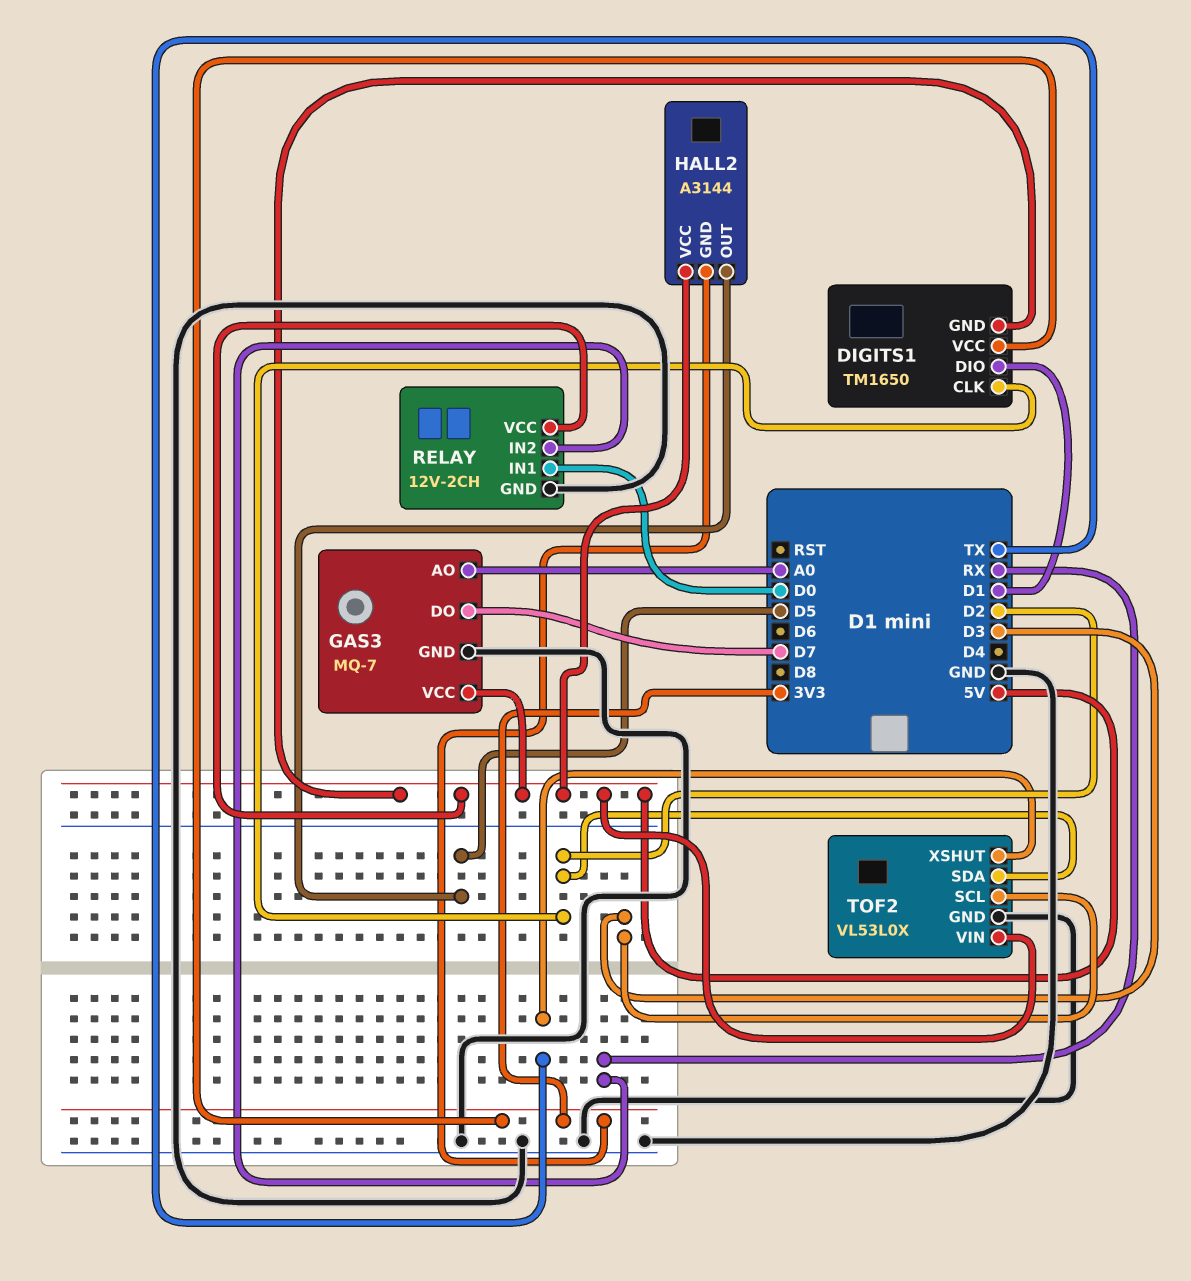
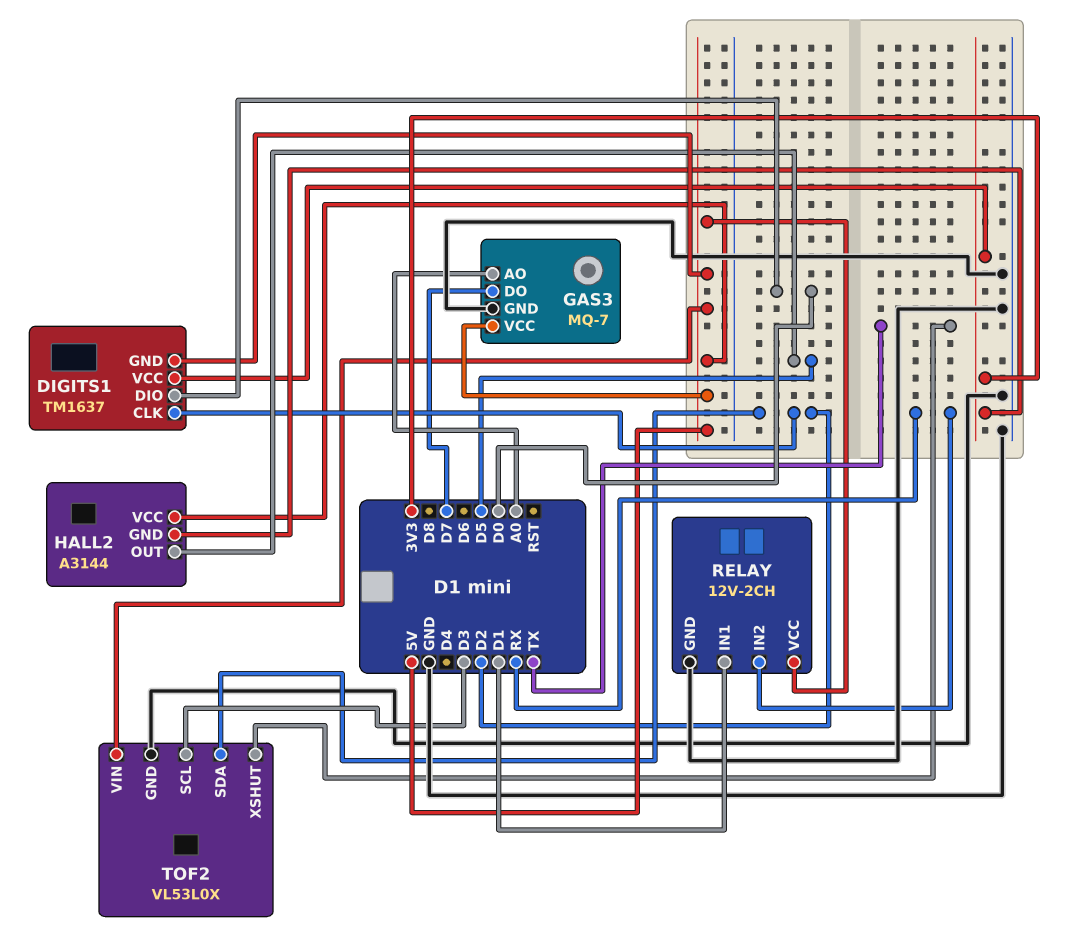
DIGITS1: TM1650 -> TM1637
DIGITS1 pin DIO: D1 -> D0
RELAY pin IN1: D0 -> D1

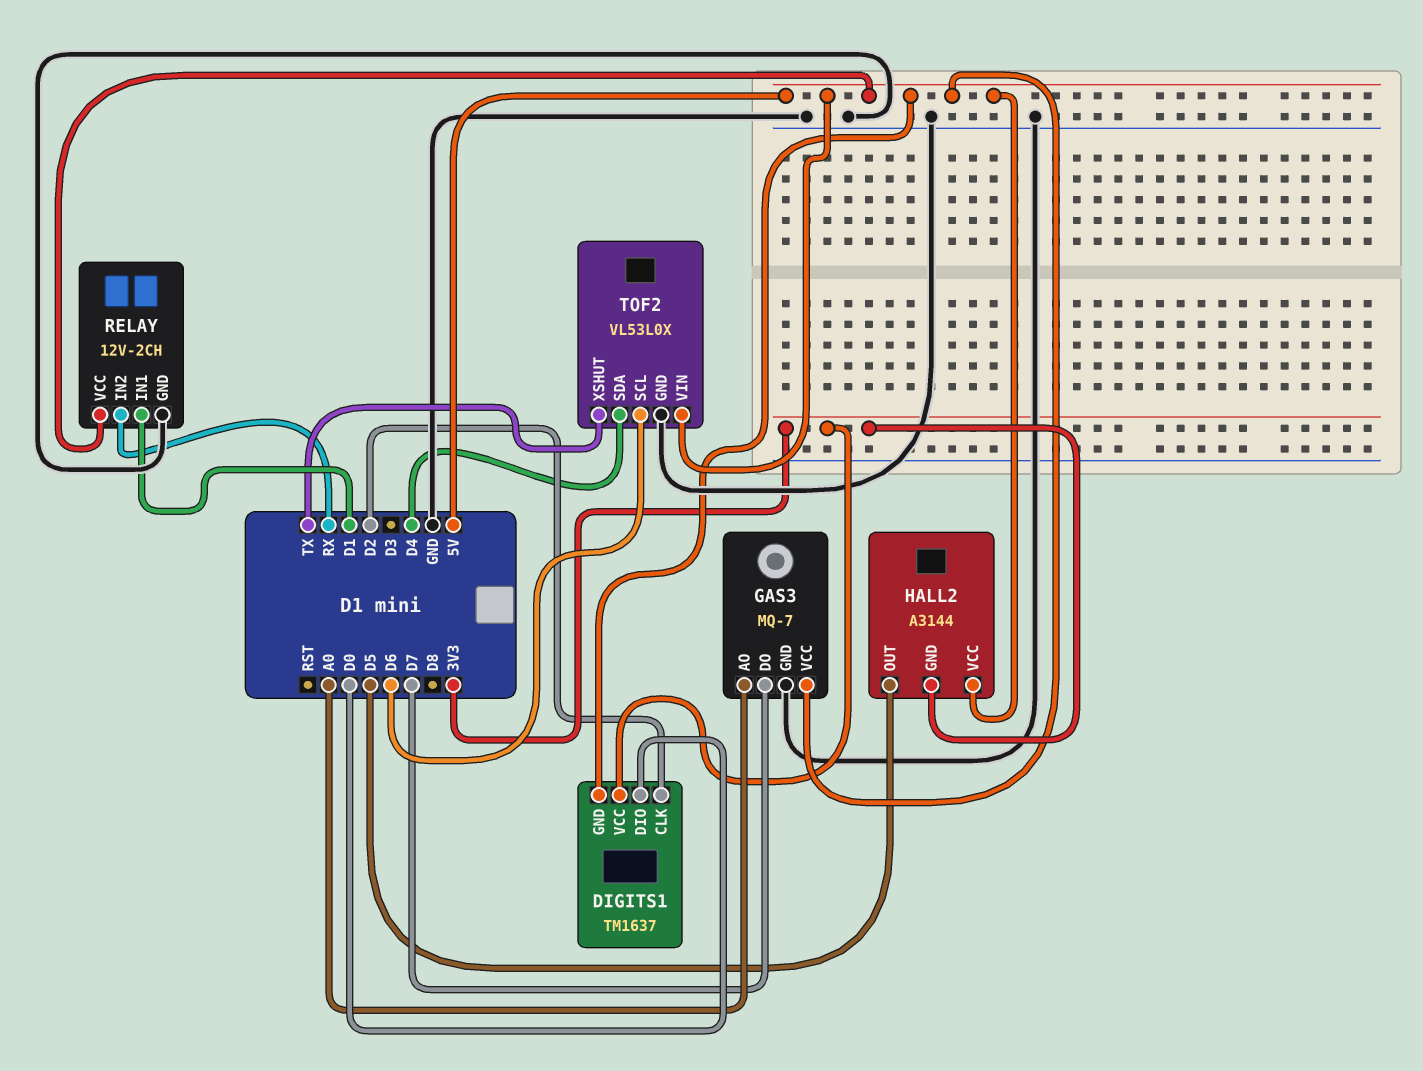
TOF2 pin SCL: D3 -> D6
TOF2 pin SDA: D2 -> D4

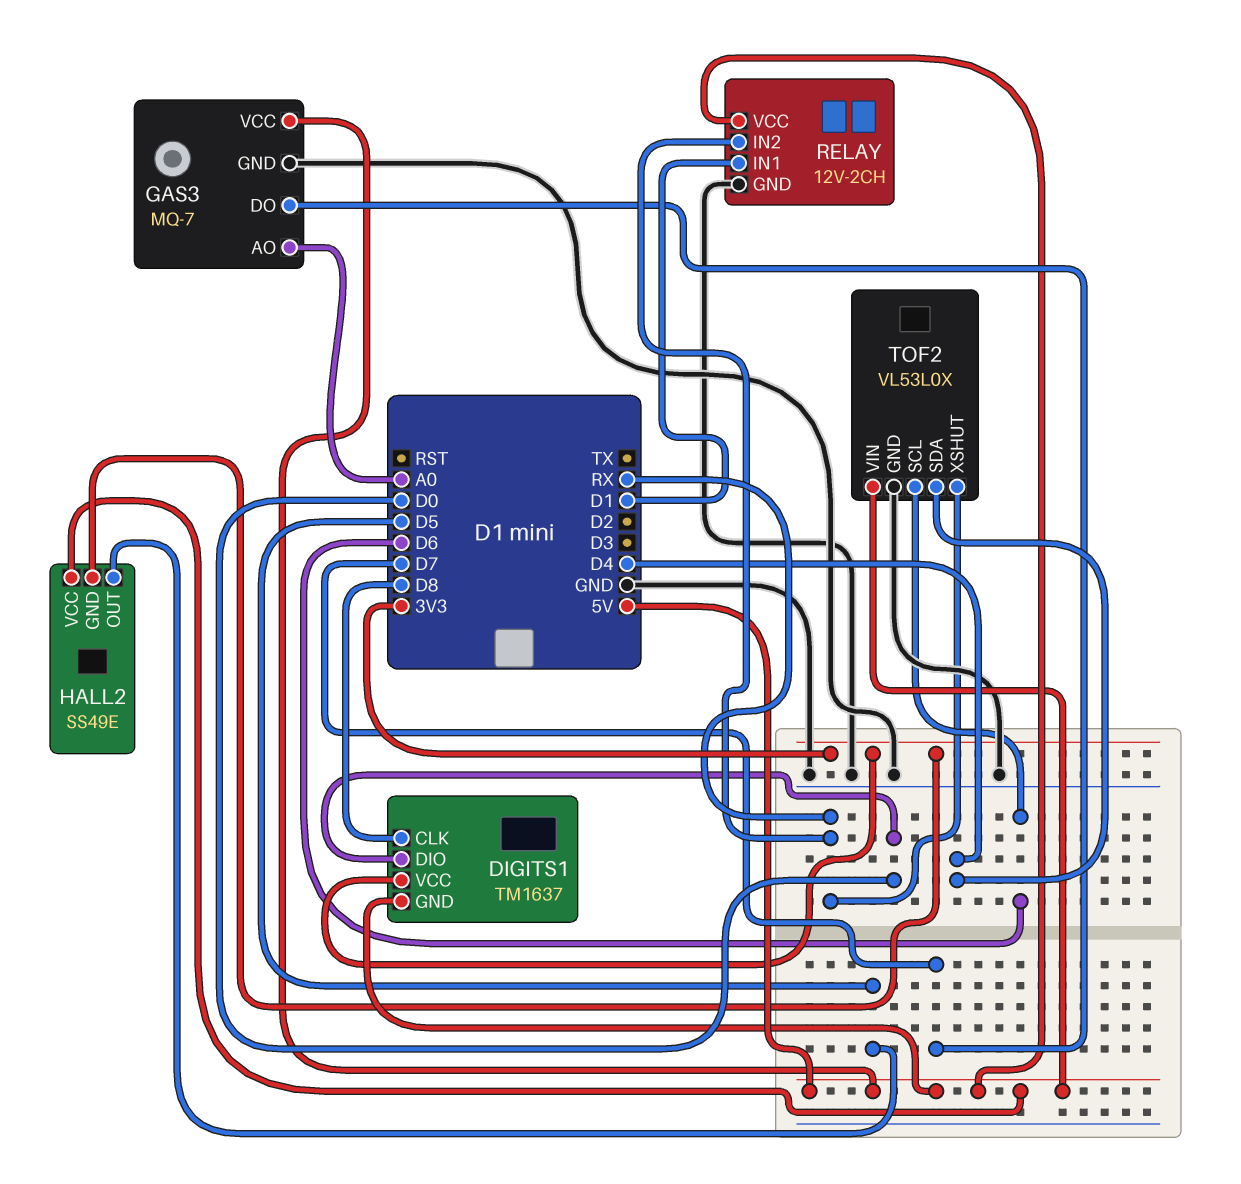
DIGITS1 pin CLK: D2 -> D8
HALL2: A3144 -> SS49E
TOF2 pin XSHUT: TX -> RX

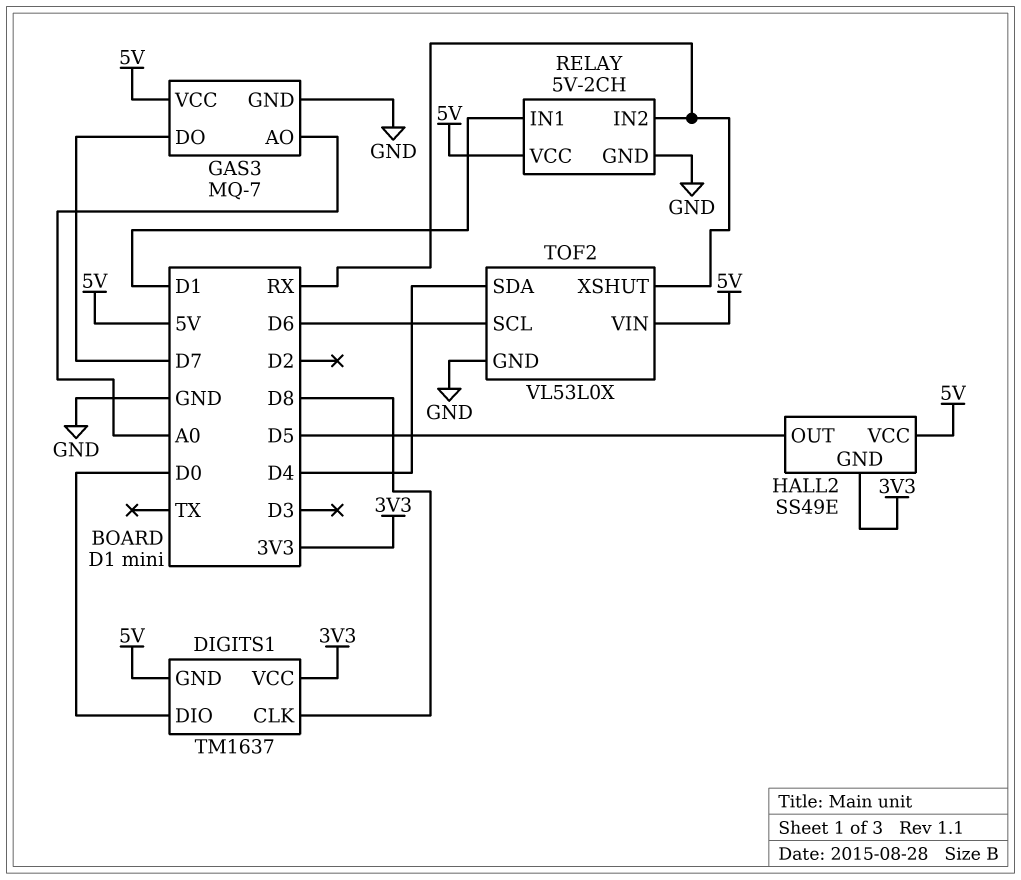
RELAY: 12V-2CH -> 5V-2CH

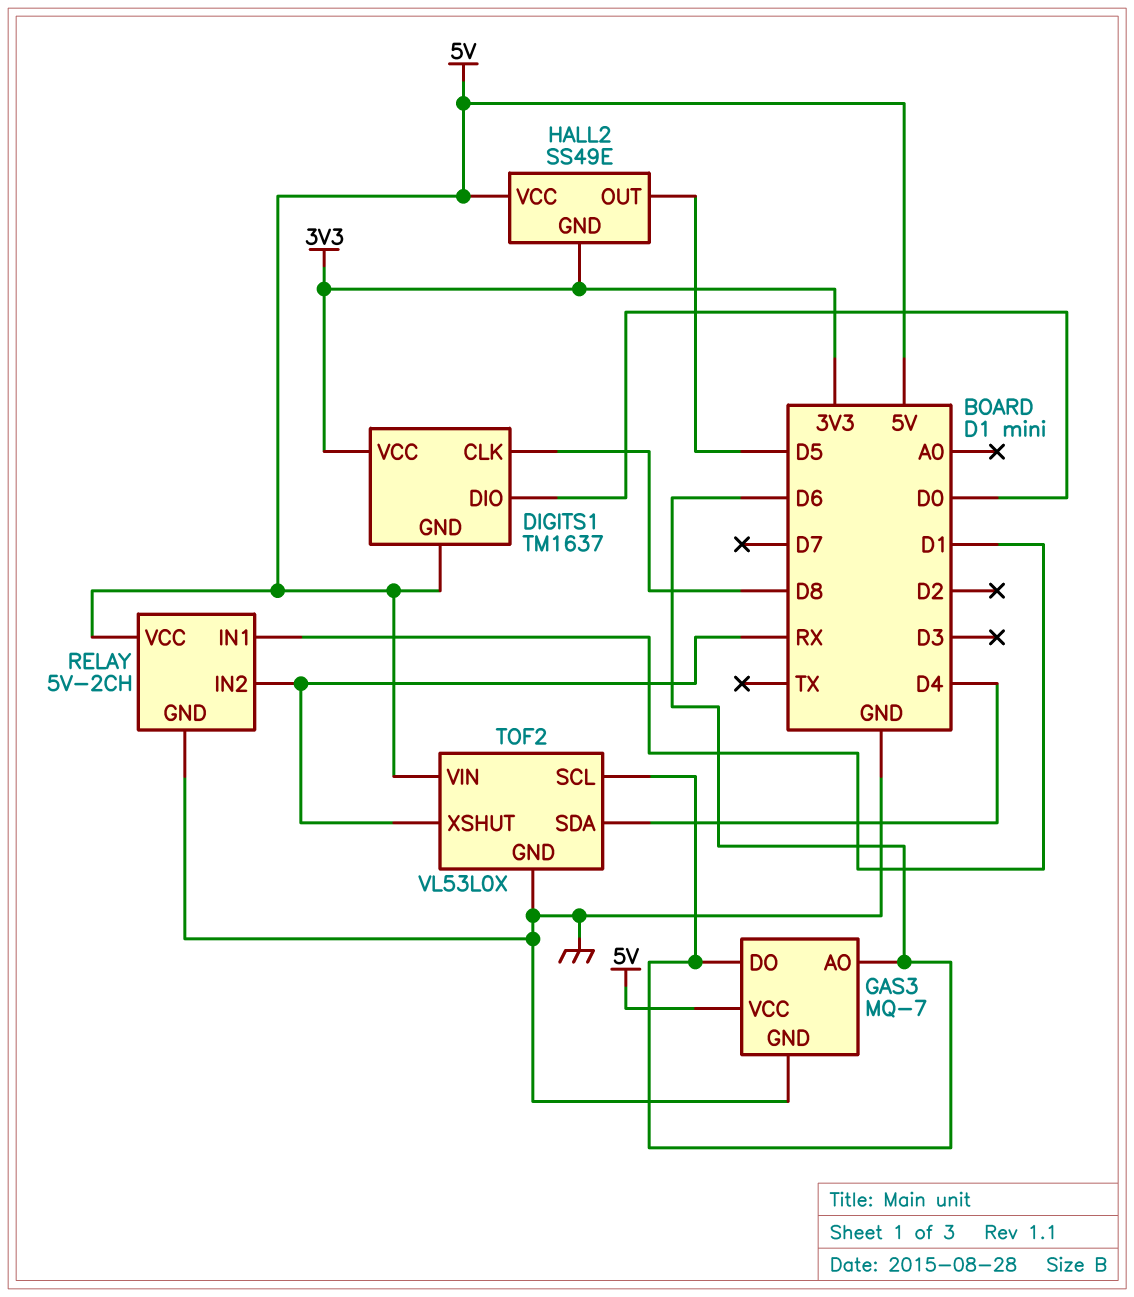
GAS3 pin AO: A0 -> D6
GAS3 pin DO: D7 -> D6

